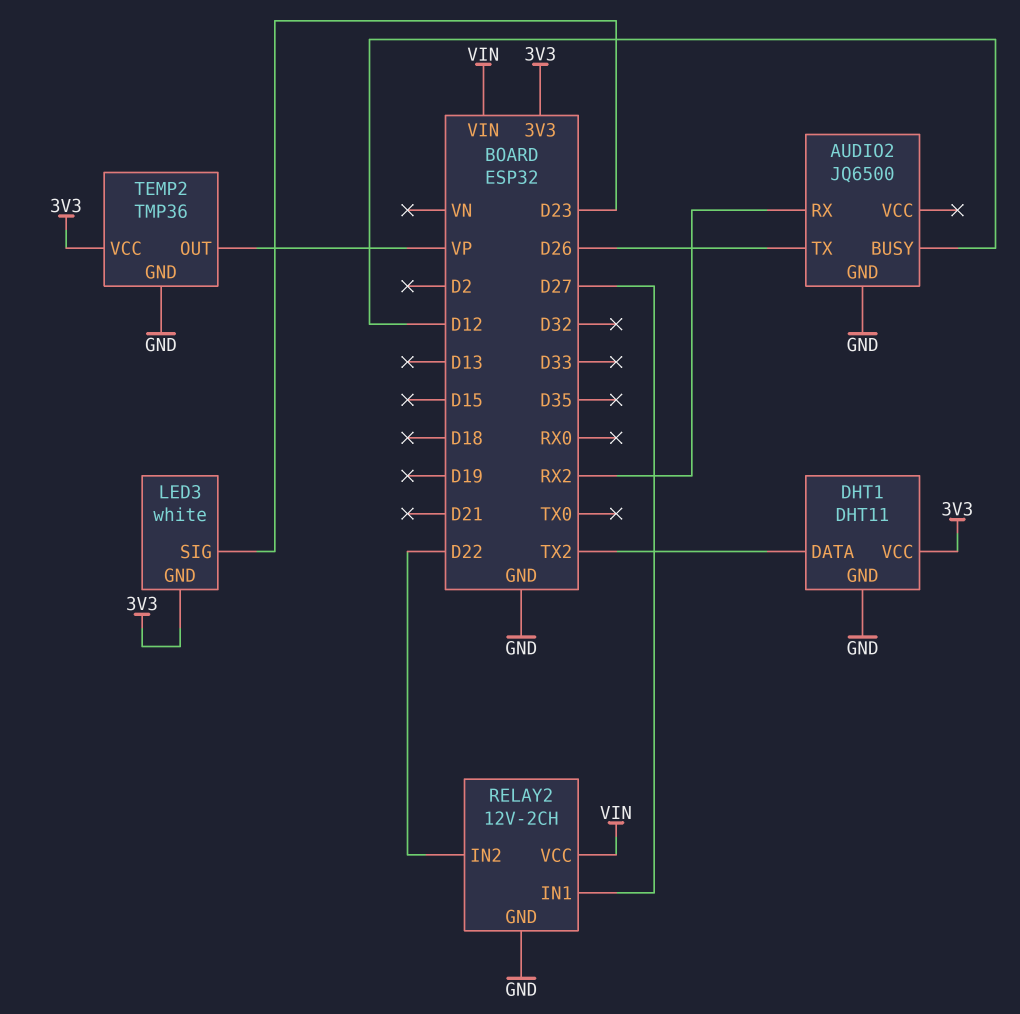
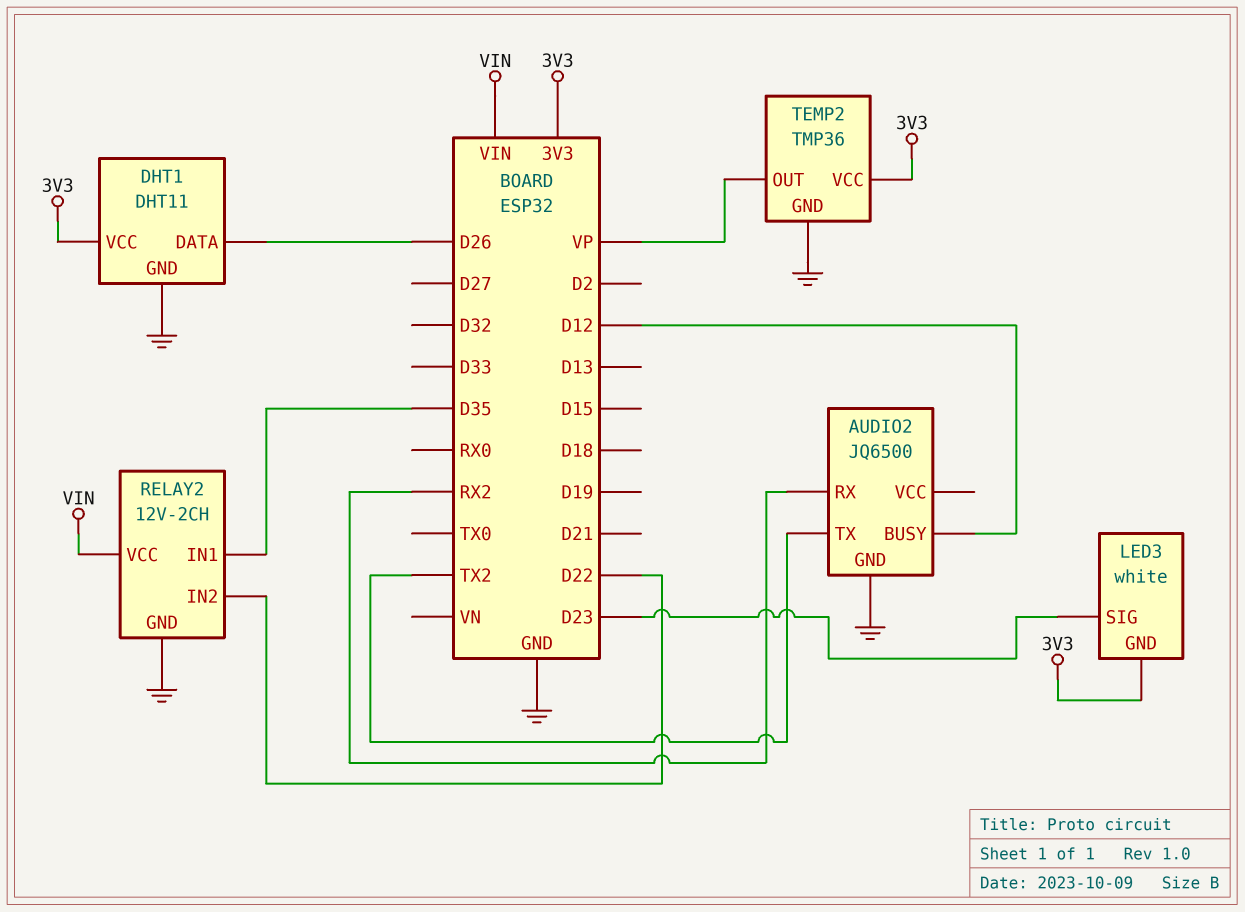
AUDIO2 pin TX: D26 -> TX2
DHT1 pin DATA: TX2 -> D26
RELAY2 pin IN1: D27 -> D35

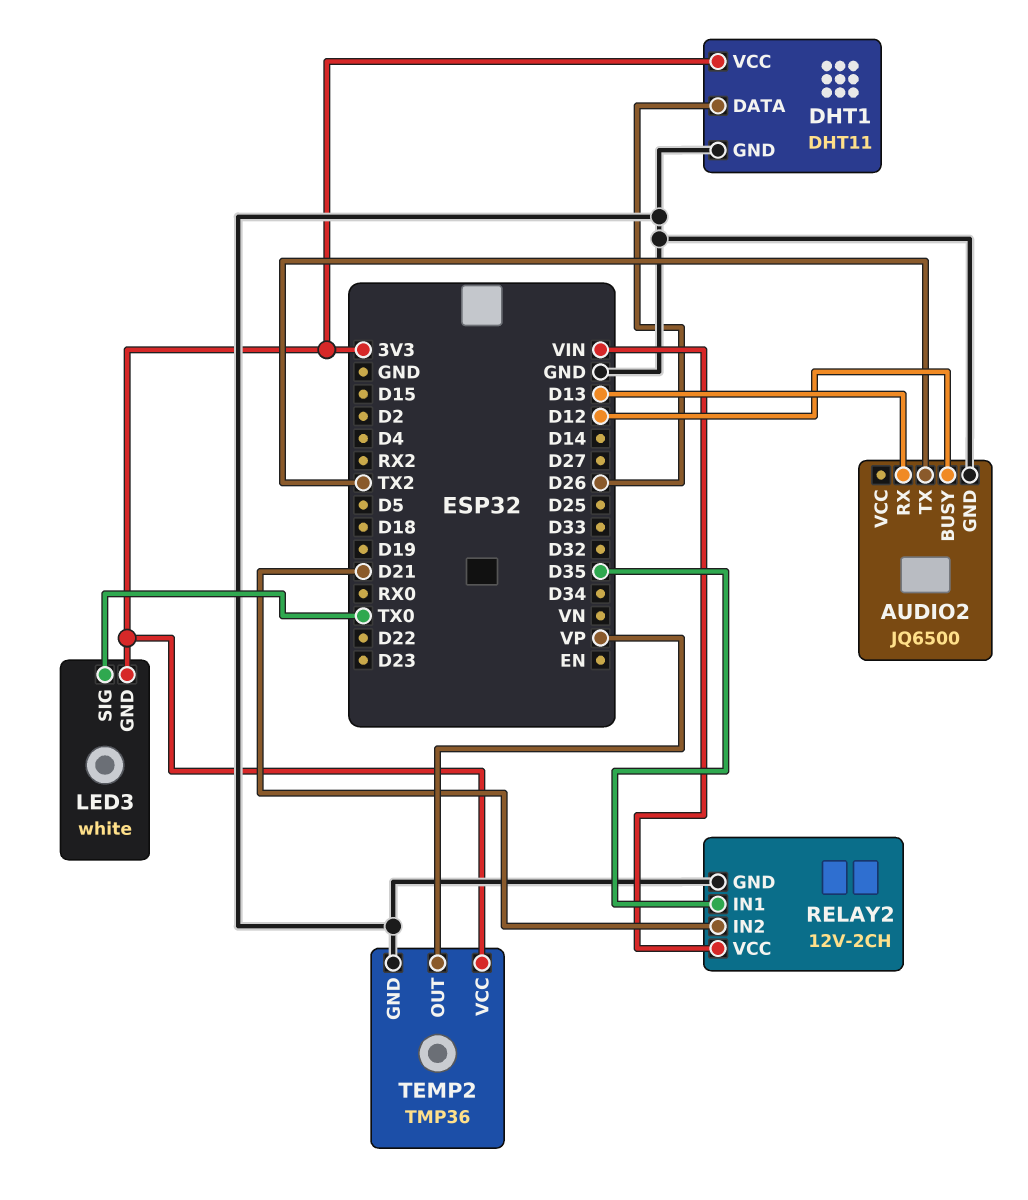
AUDIO2 pin RX: RX2 -> D13
LED3 pin SIG: D23 -> TX0
RELAY2 pin IN2: D22 -> D21

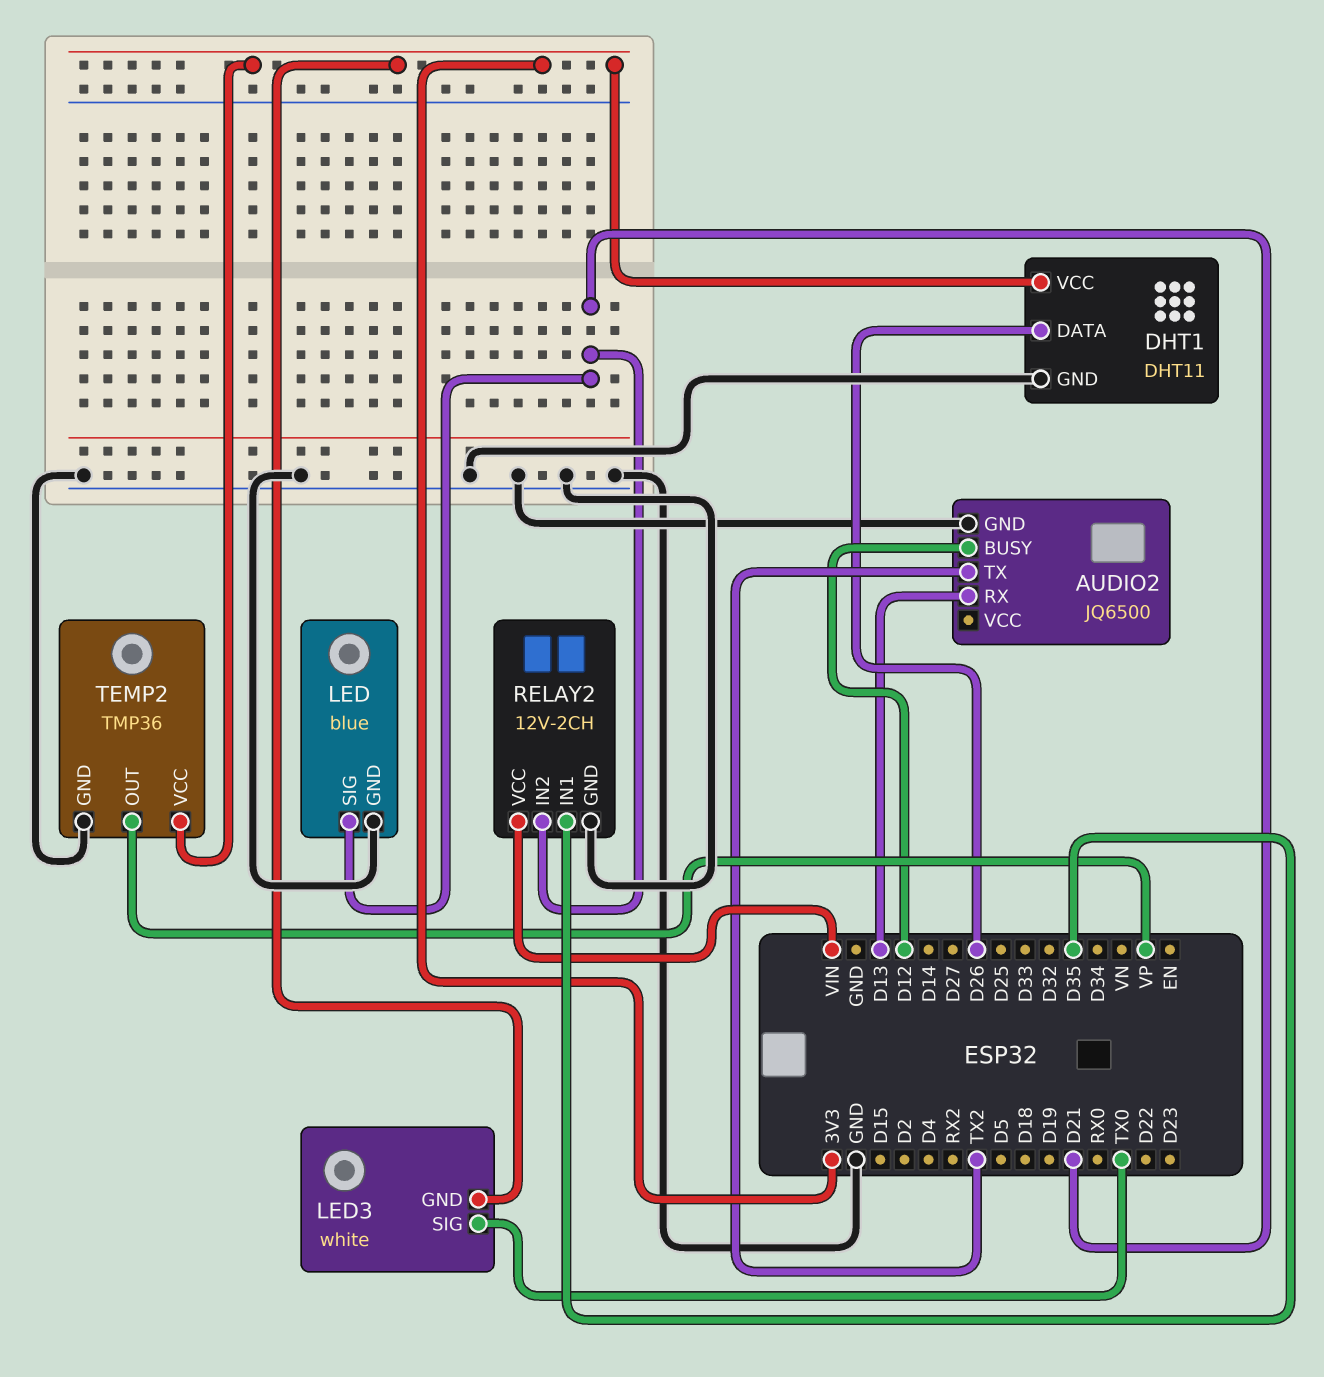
LED: none -> blue
LED pin GND: none -> GND
LED pin SIG: none -> D21

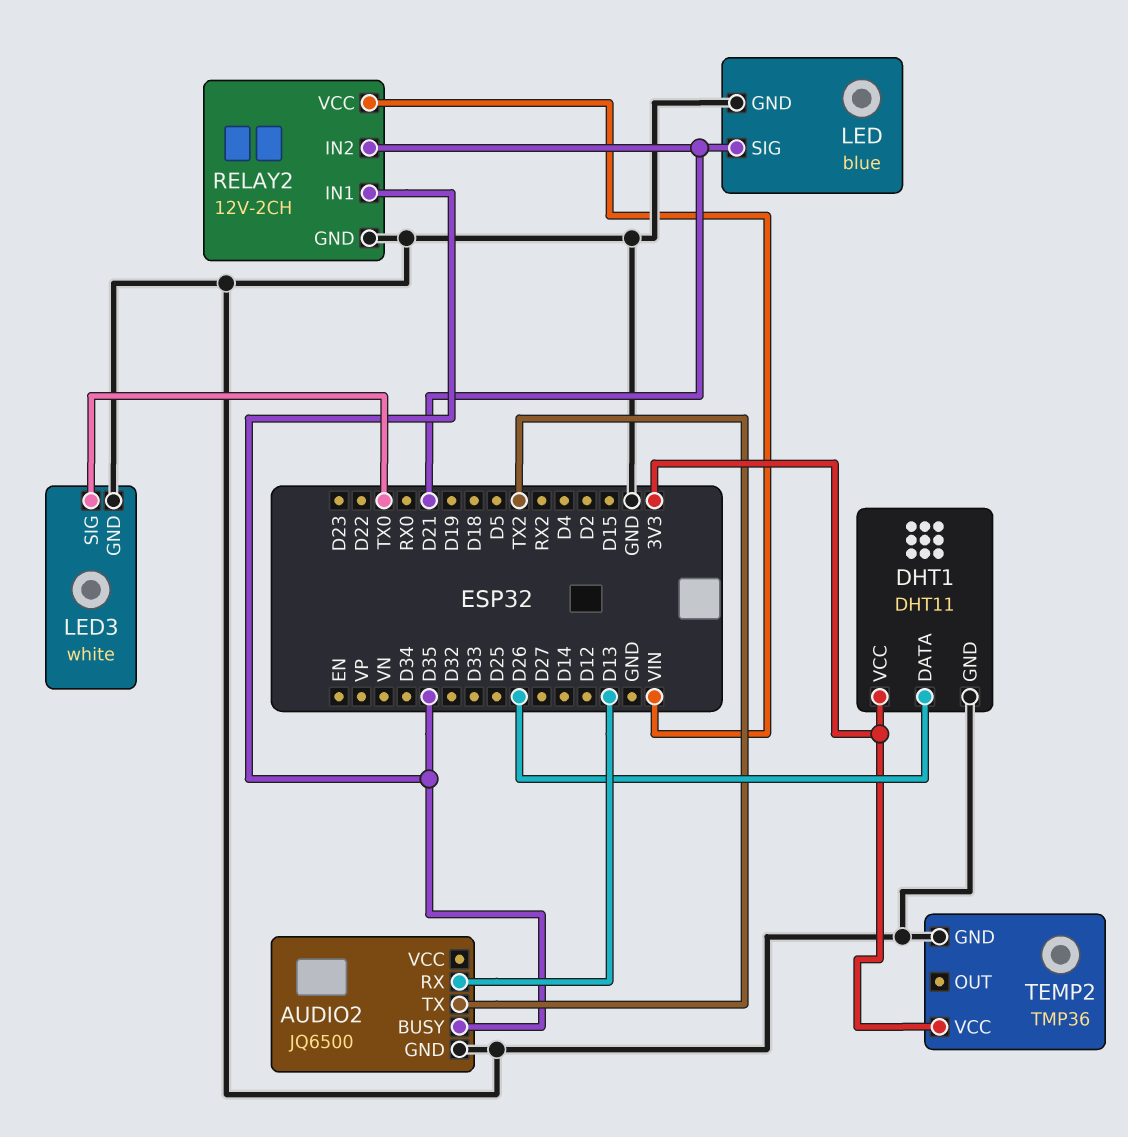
AUDIO2 pin BUSY: D12 -> D35
LED3 pin GND: 3V3 -> GND
TEMP2 pin OUT: VP -> none

